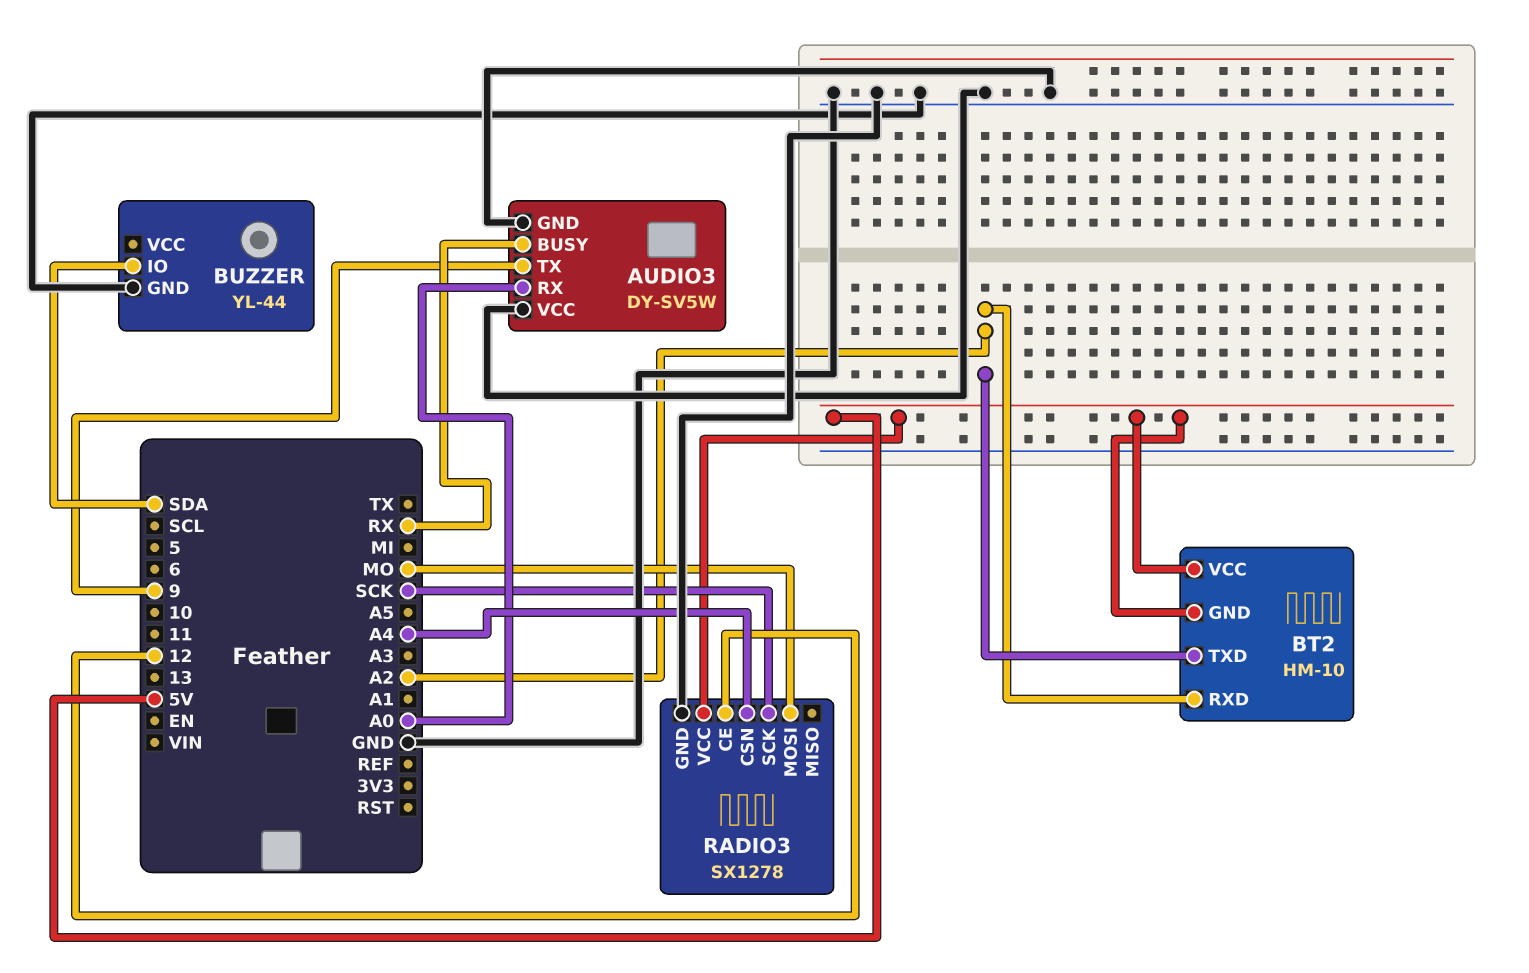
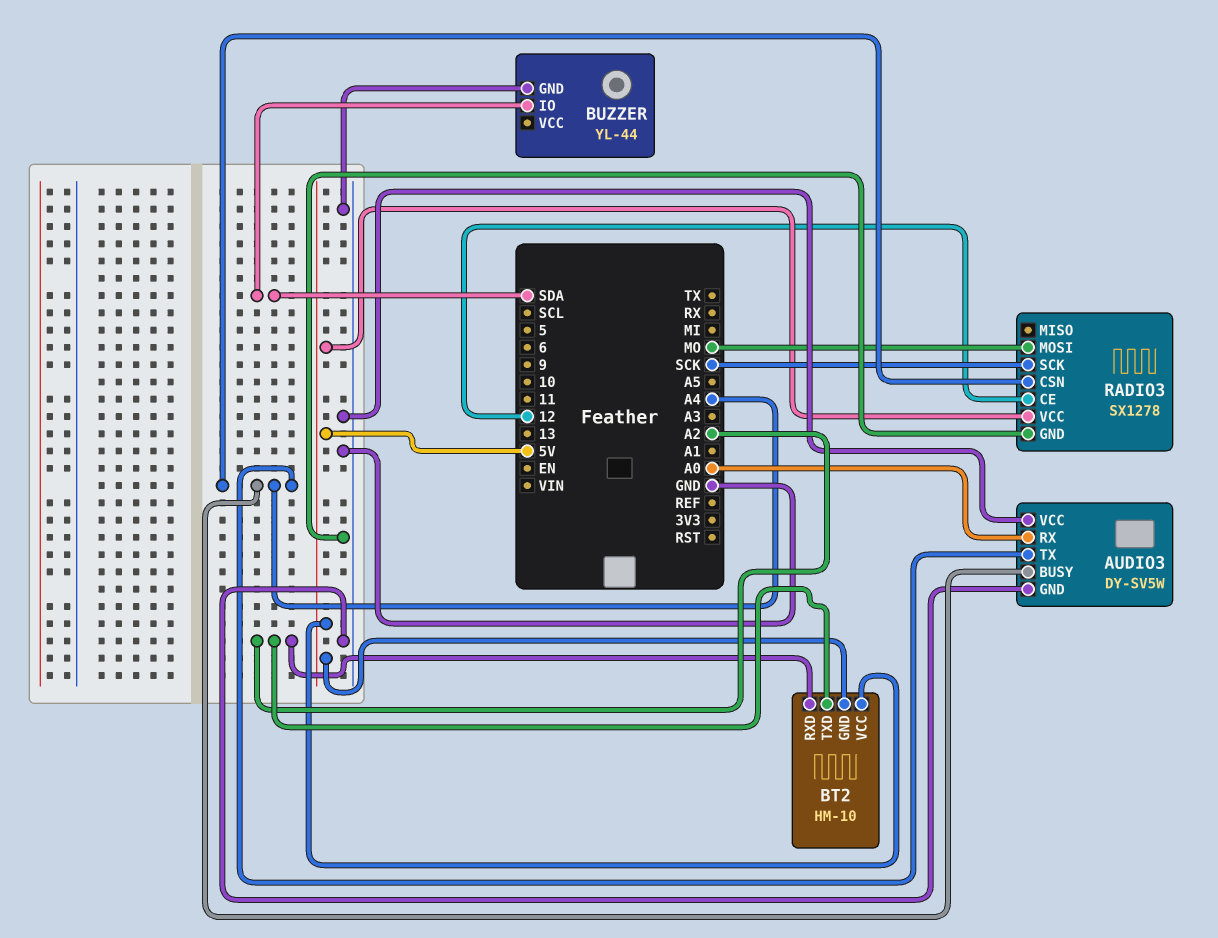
AUDIO3 pin BUSY: RX -> A4
AUDIO3 pin TX: 9 -> A4

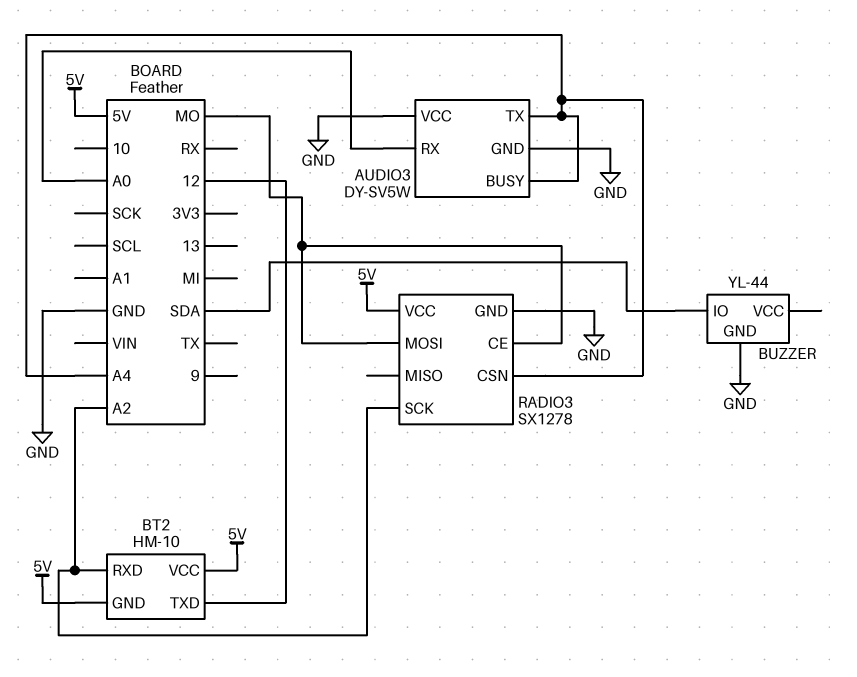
BT2 pin TXD: A2 -> 12
RADIO3 pin CE: 12 -> MO
RADIO3 pin SCK: SCK -> A2

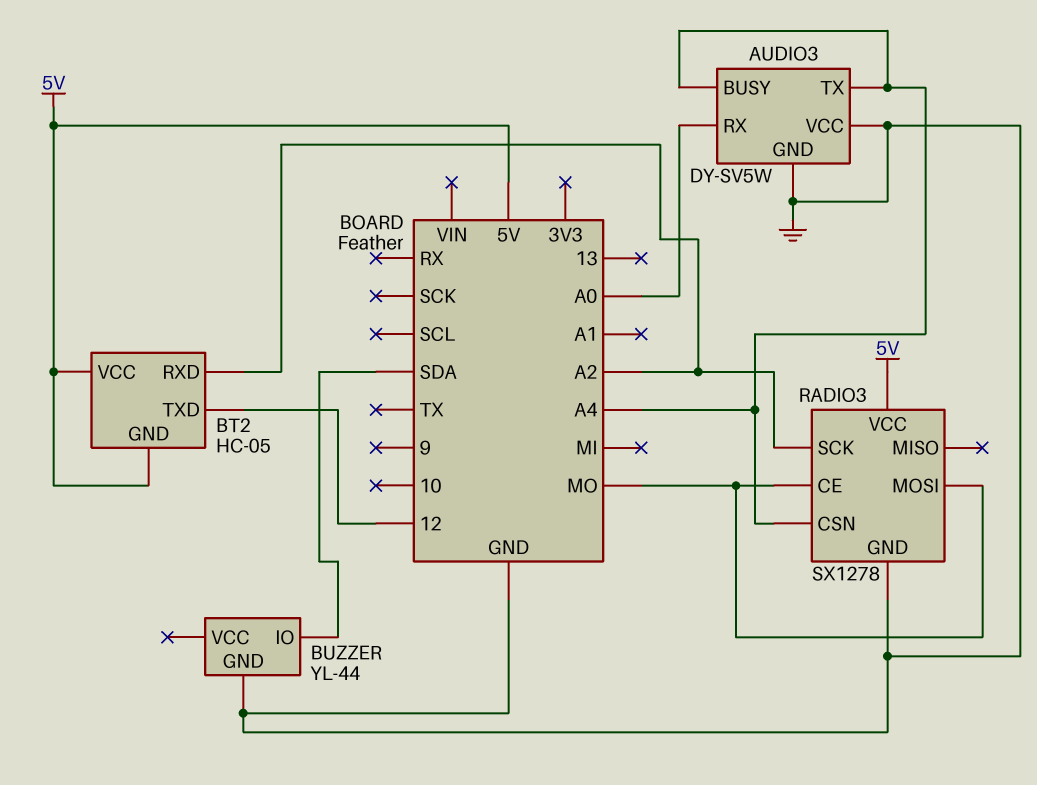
BT2: HM-10 -> HC-05

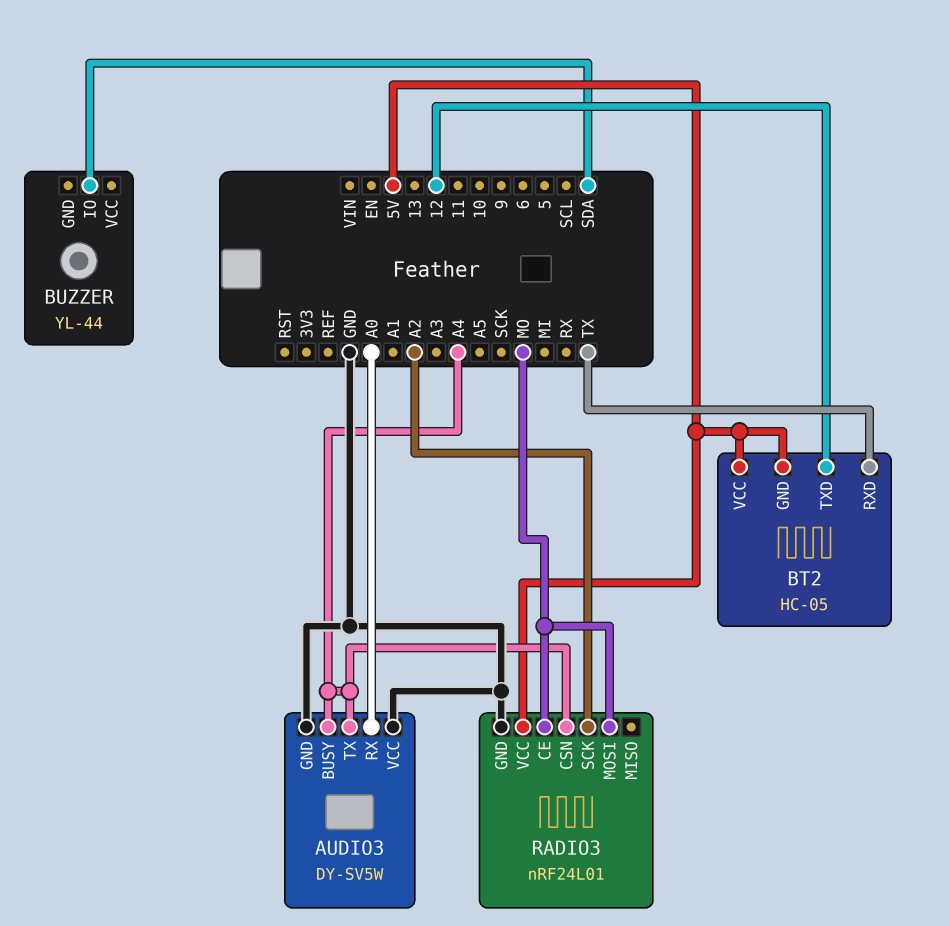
BT2 pin RXD: A2 -> TX
BUZZER pin GND: GND -> none
RADIO3: SX1278 -> nRF24L01

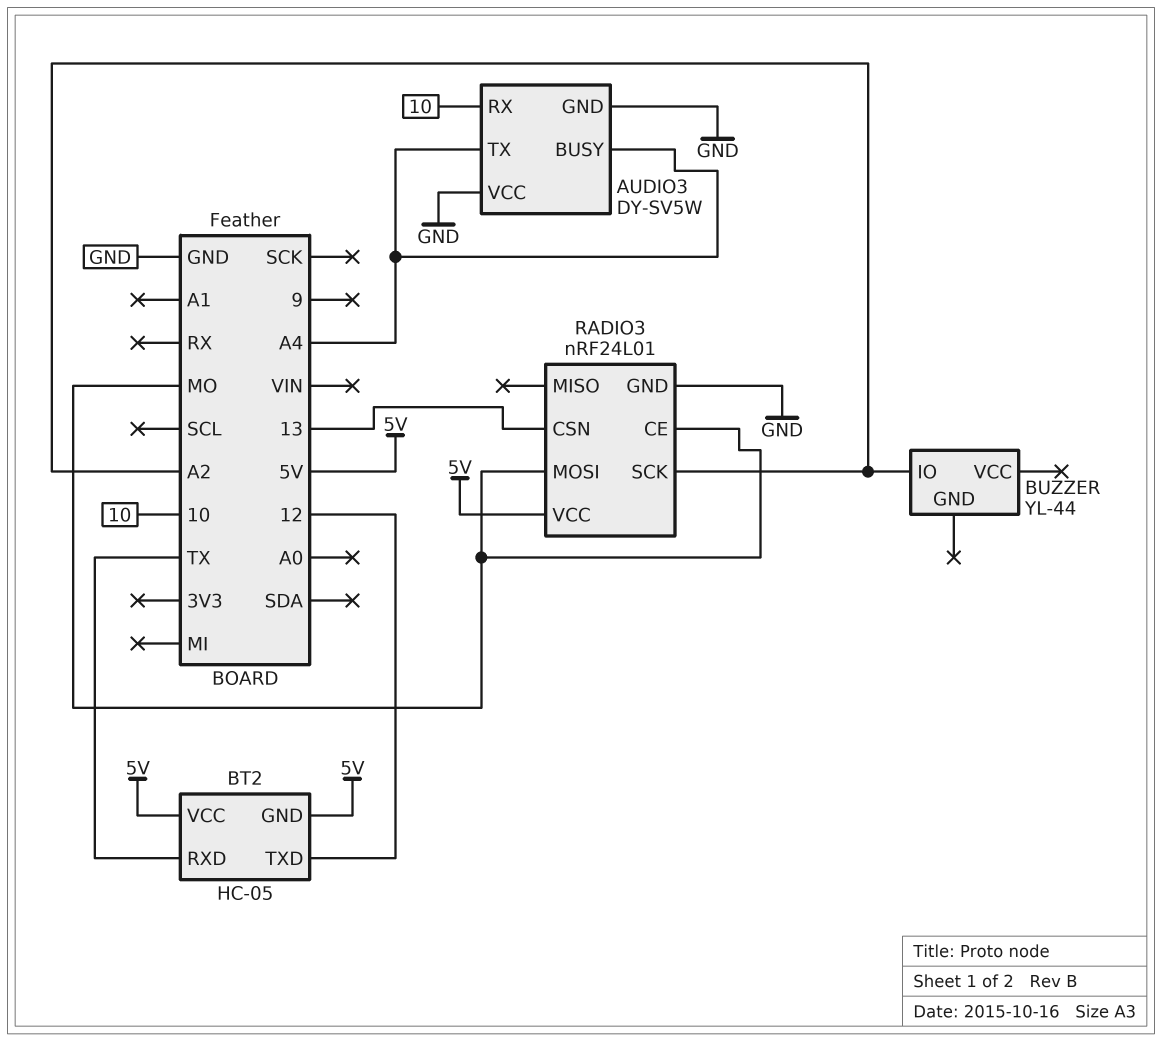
AUDIO3 pin RX: A0 -> 10
BUZZER pin IO: SDA -> A2
RADIO3 pin CSN: A4 -> 13

